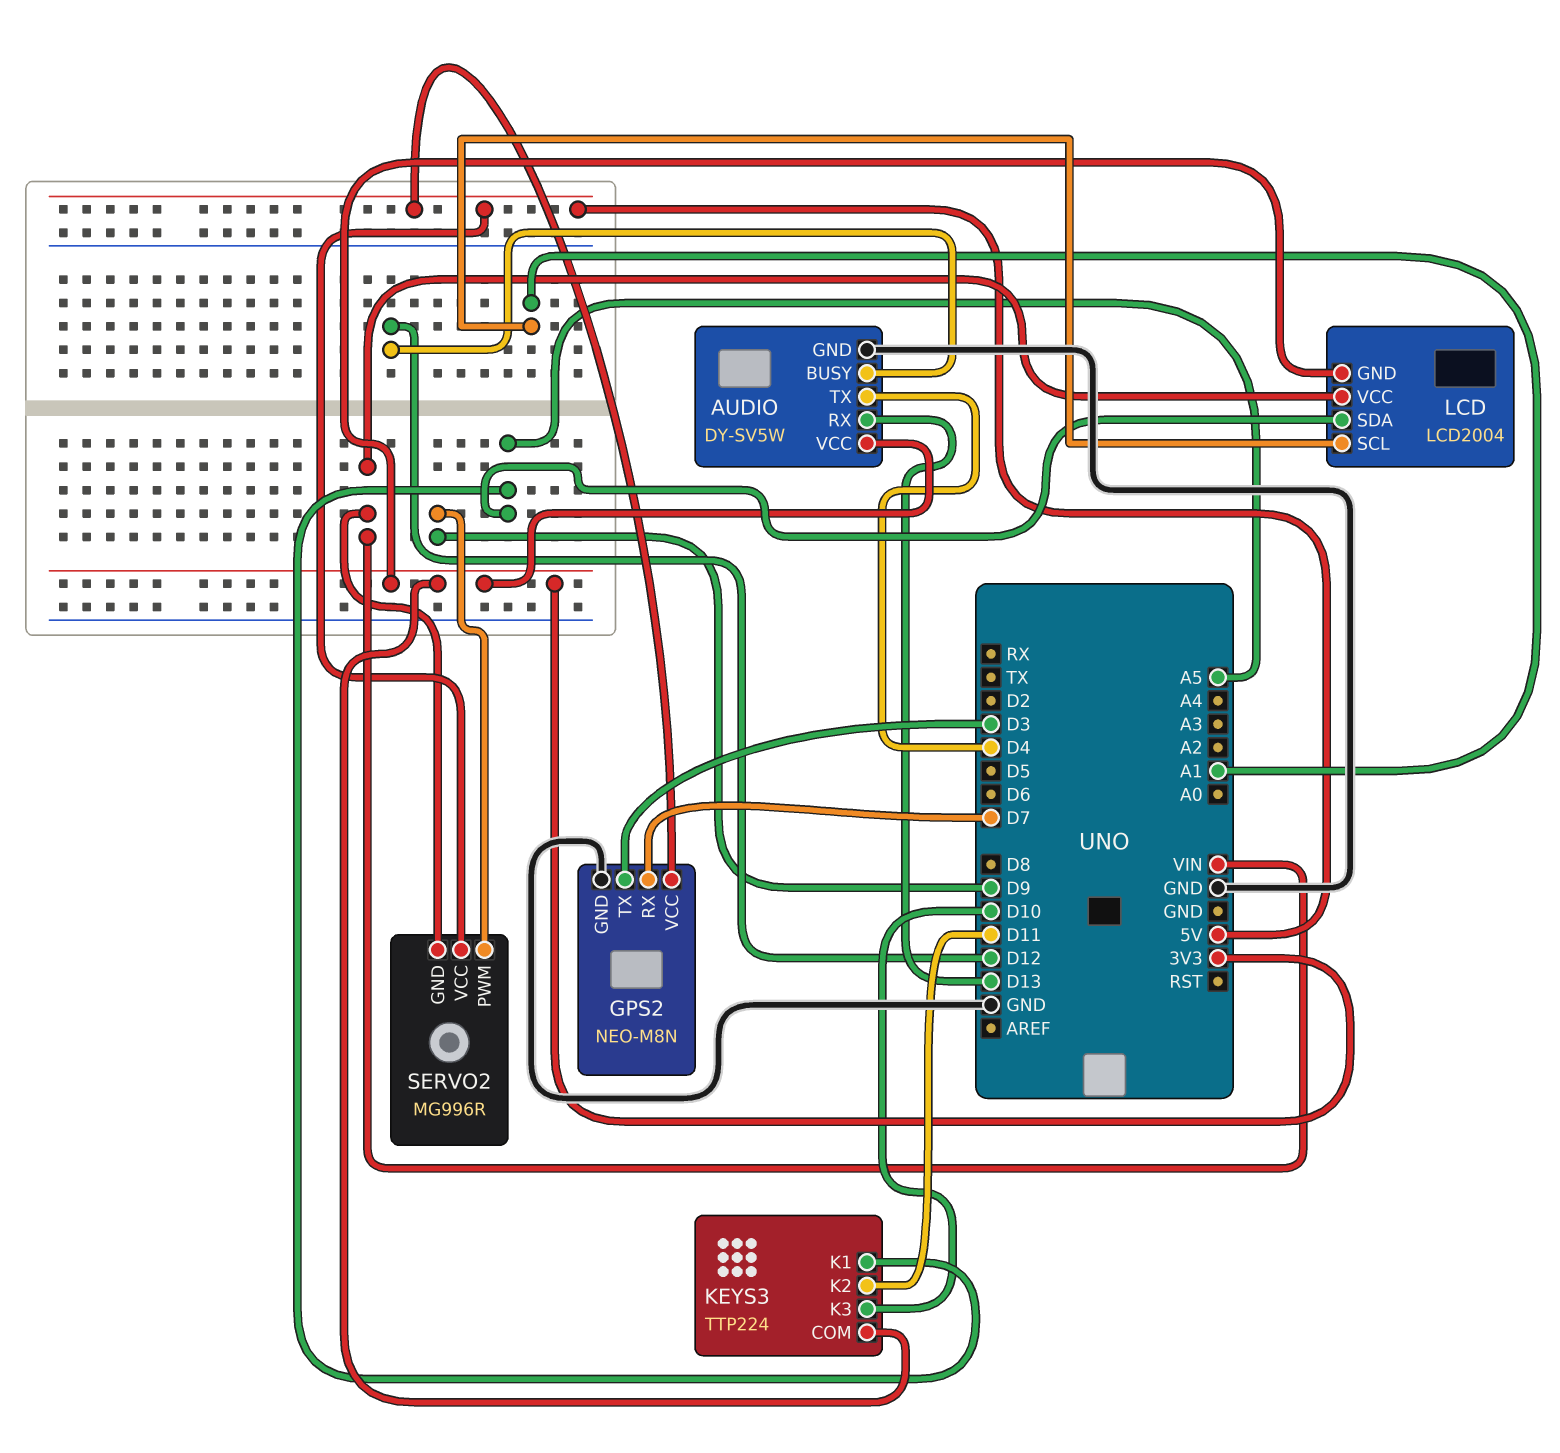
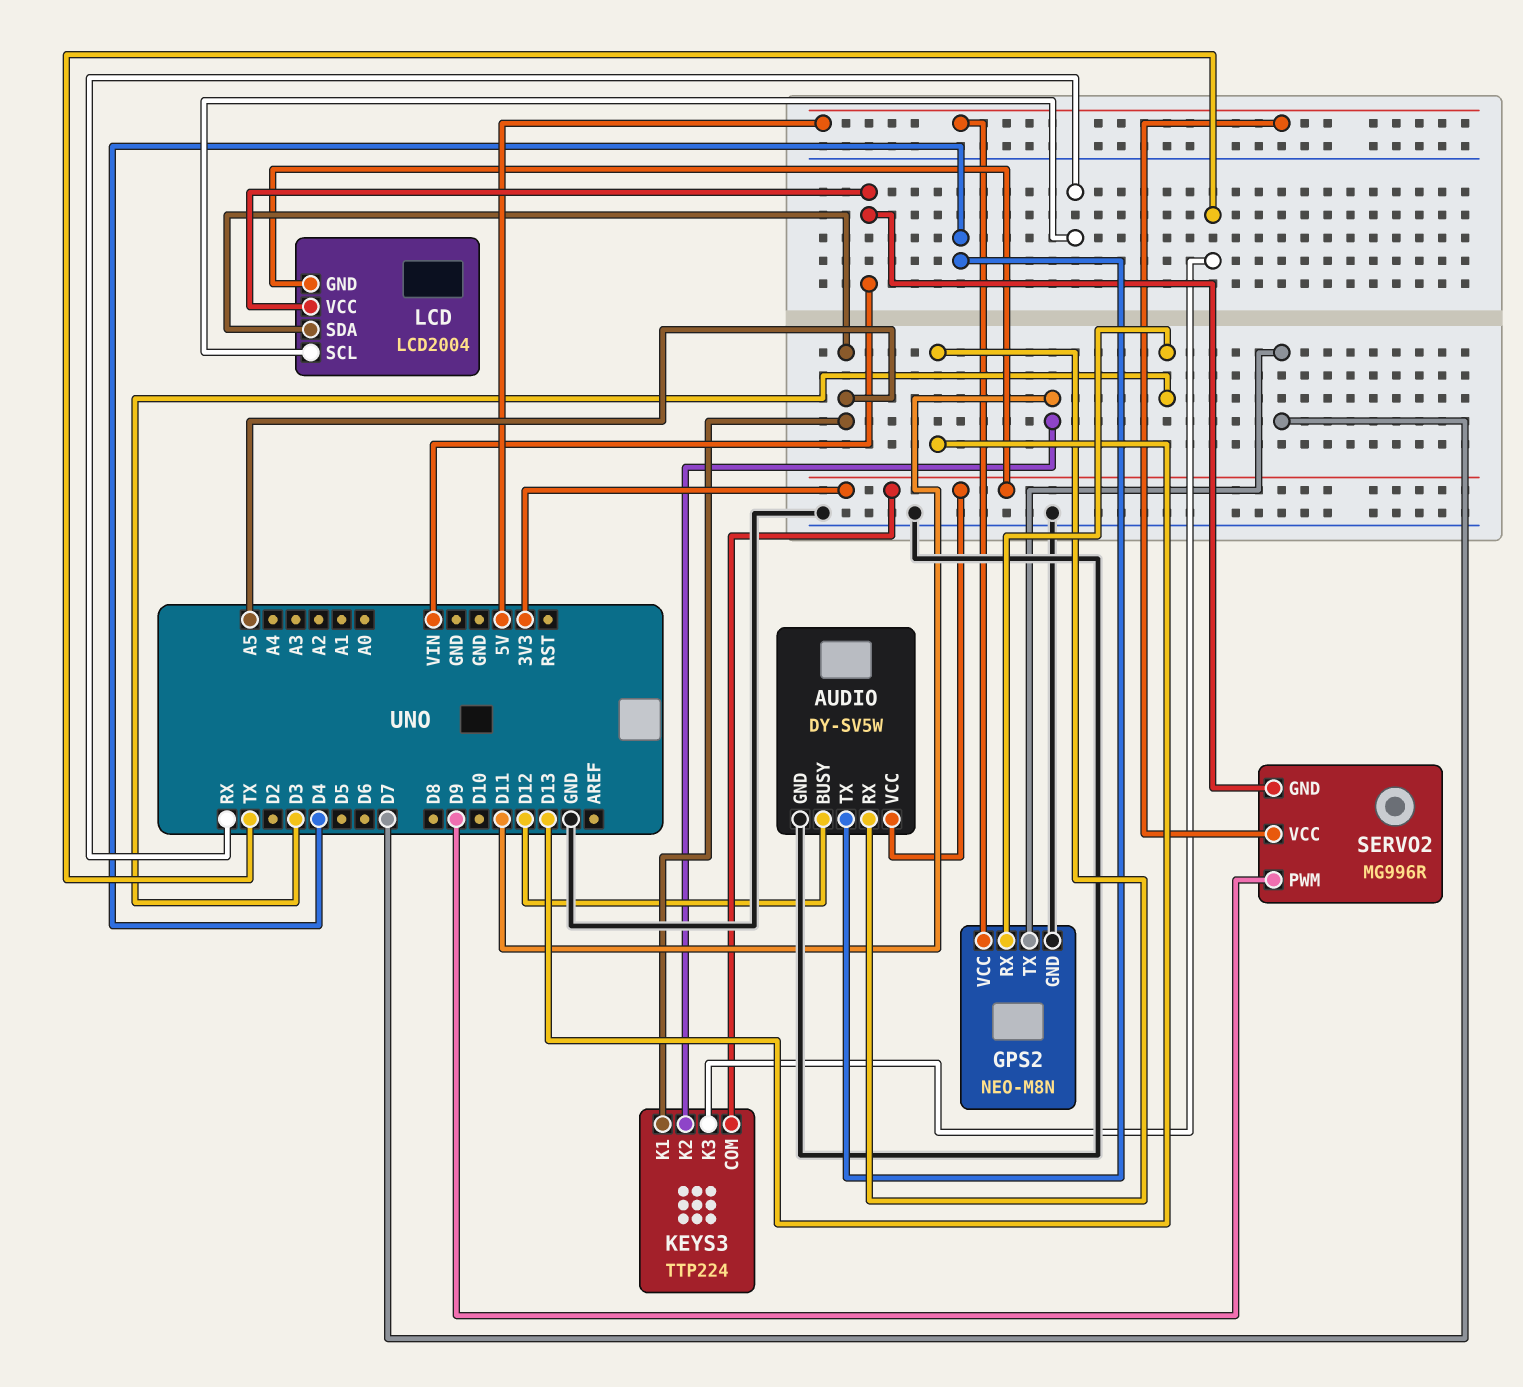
GPS2 pin RX: D7 -> D3
GPS2 pin TX: D3 -> D7
KEYS3 pin K3: D10 -> TX
LCD pin SCL: A1 -> RX

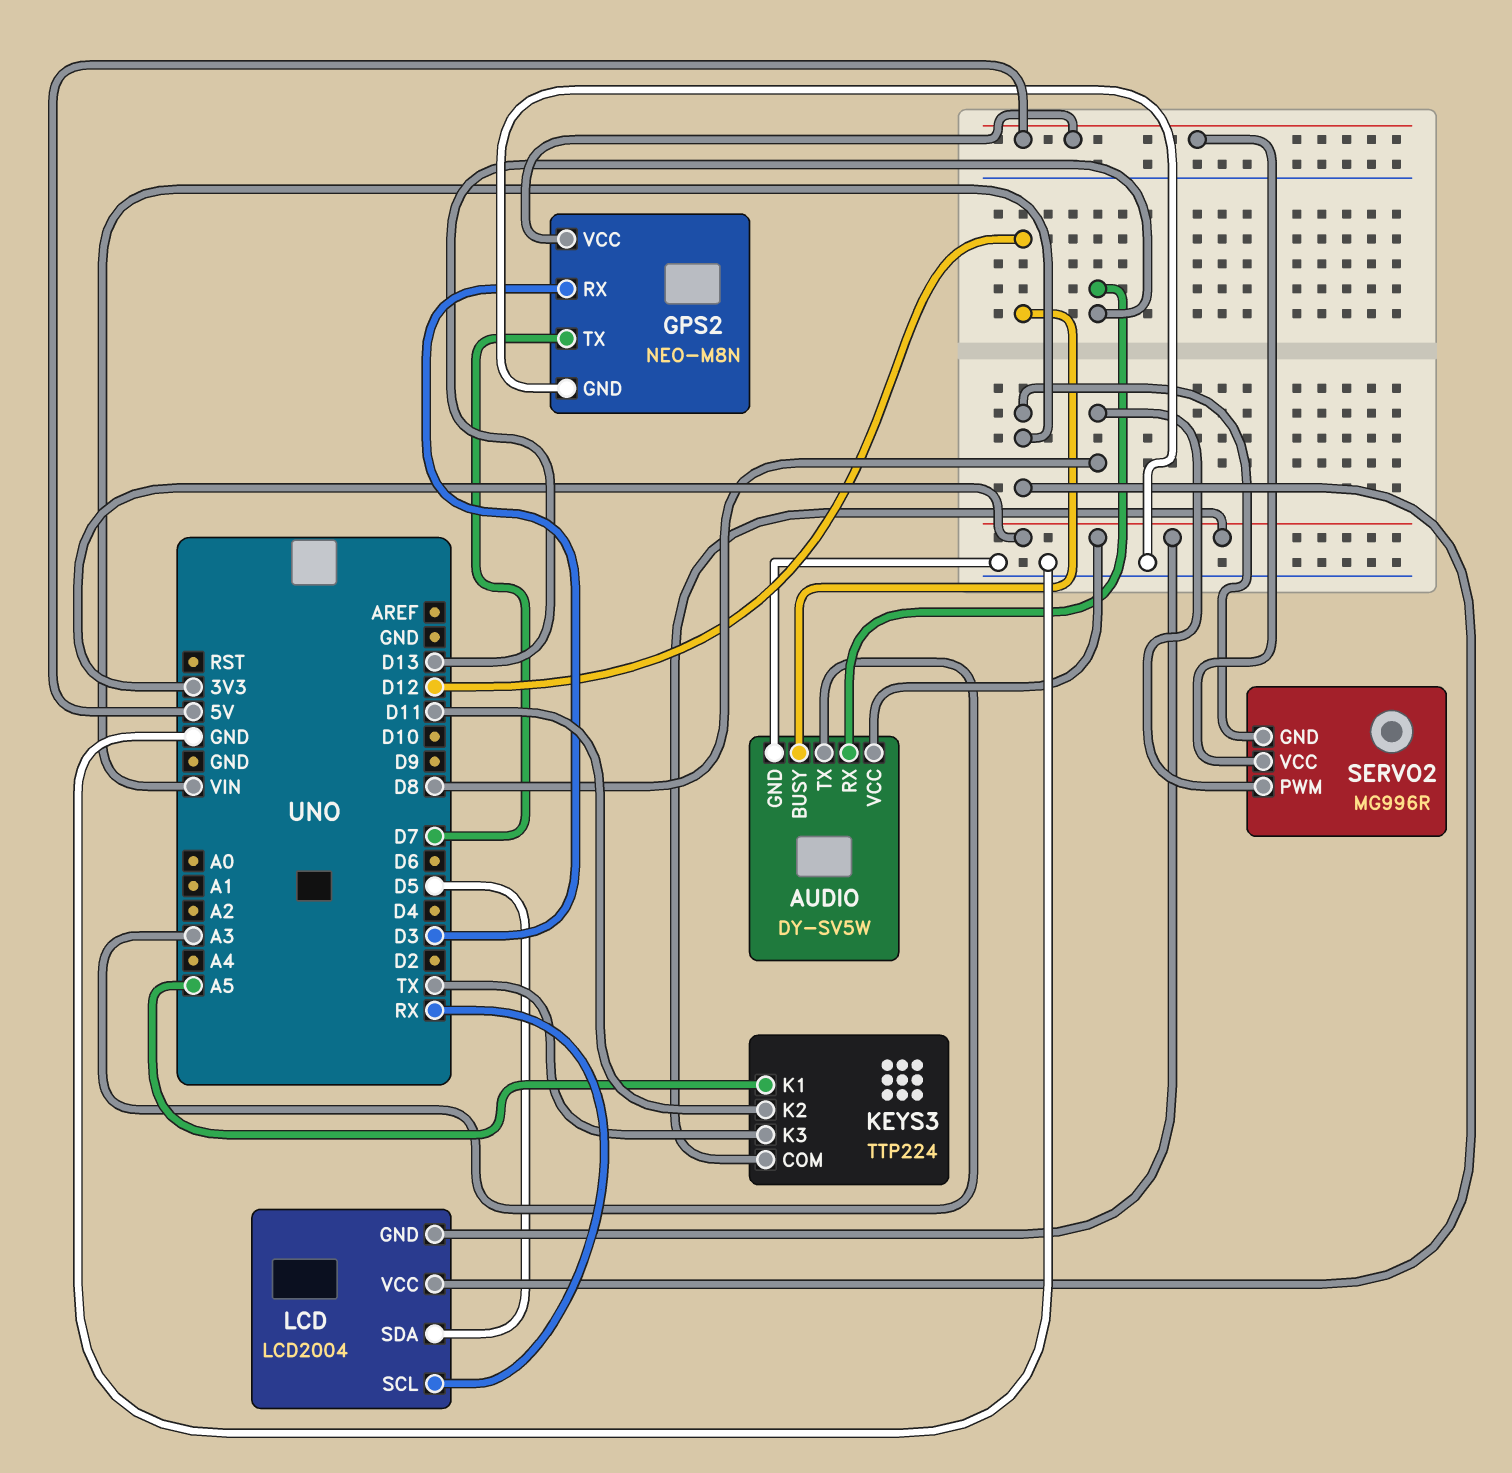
AUDIO pin TX: D4 -> A3
LCD pin SDA: A5 -> D5
SERVO2 pin PWM: D9 -> D8

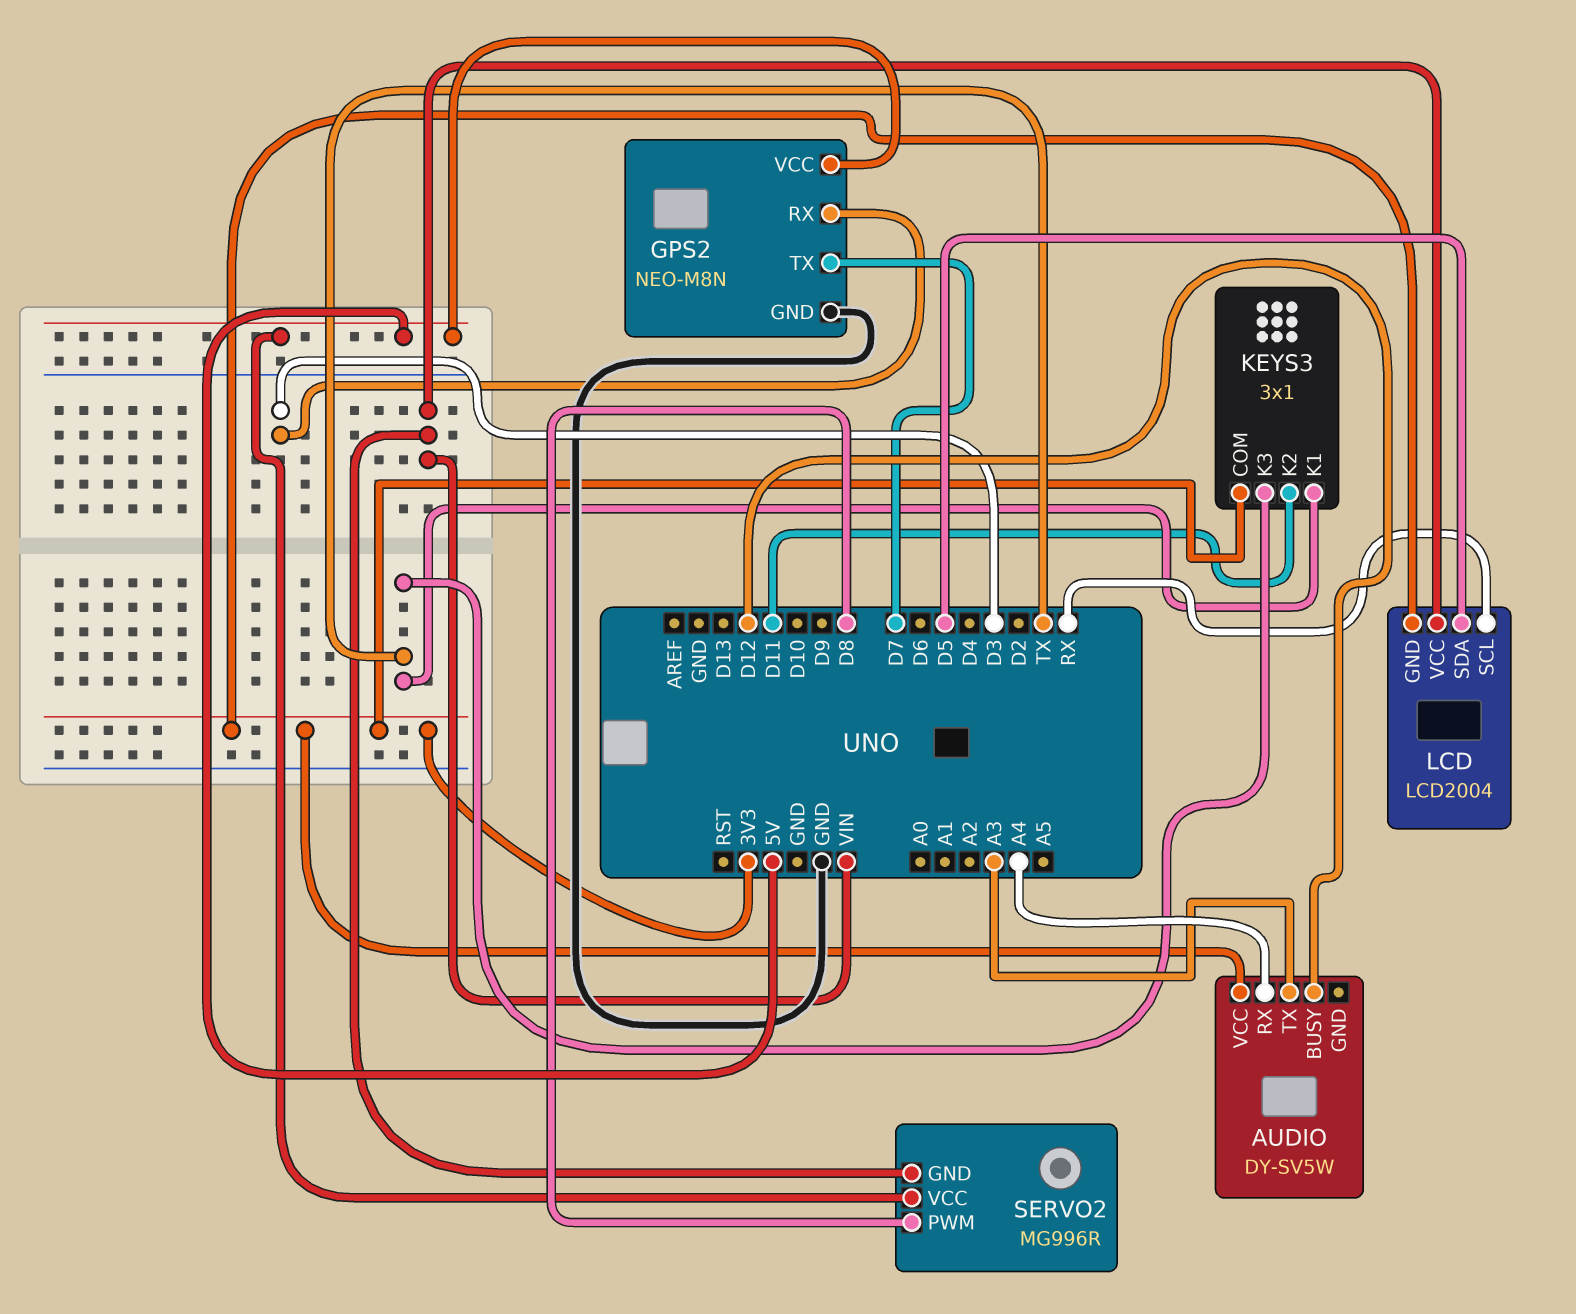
AUDIO pin GND: GND -> none
AUDIO pin RX: D13 -> A4
KEYS3: TTP224 -> 3x1
KEYS3 pin K1: A5 -> TX

